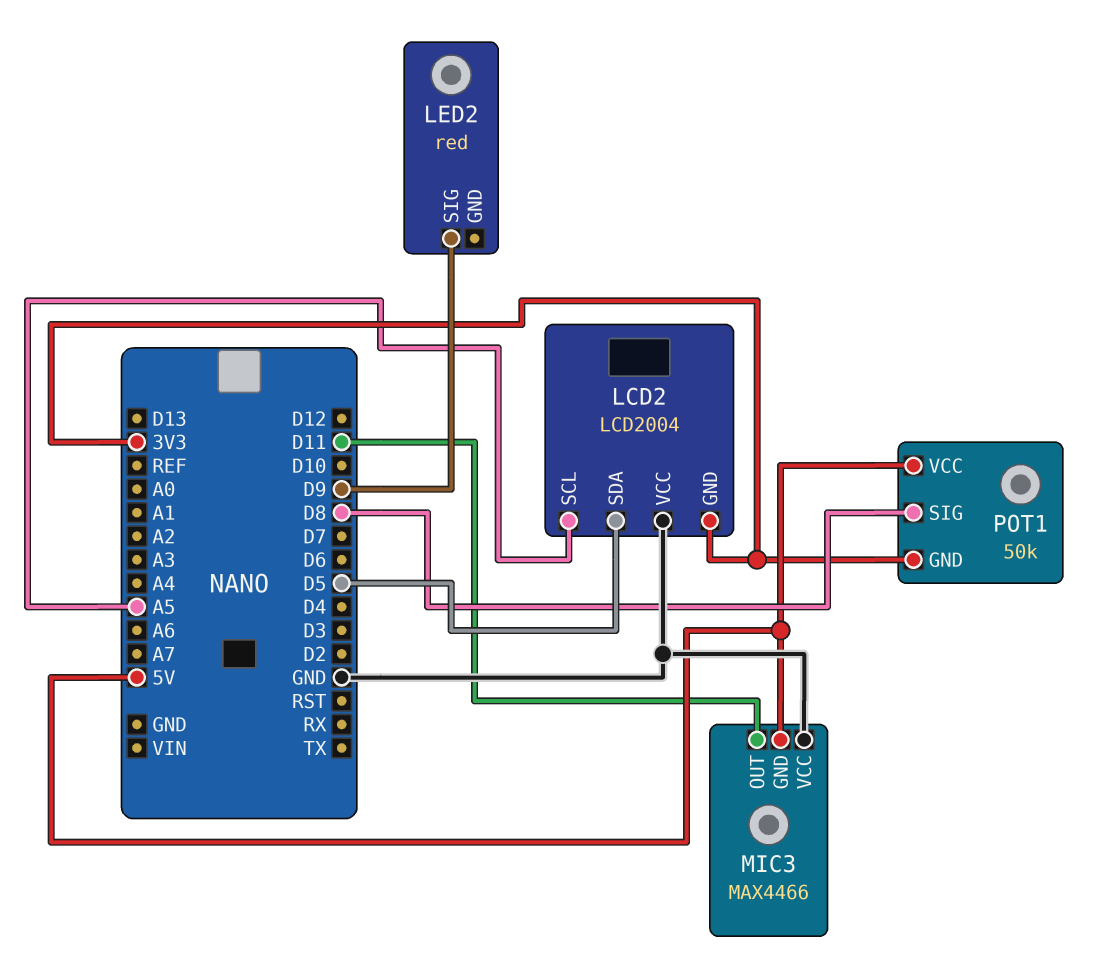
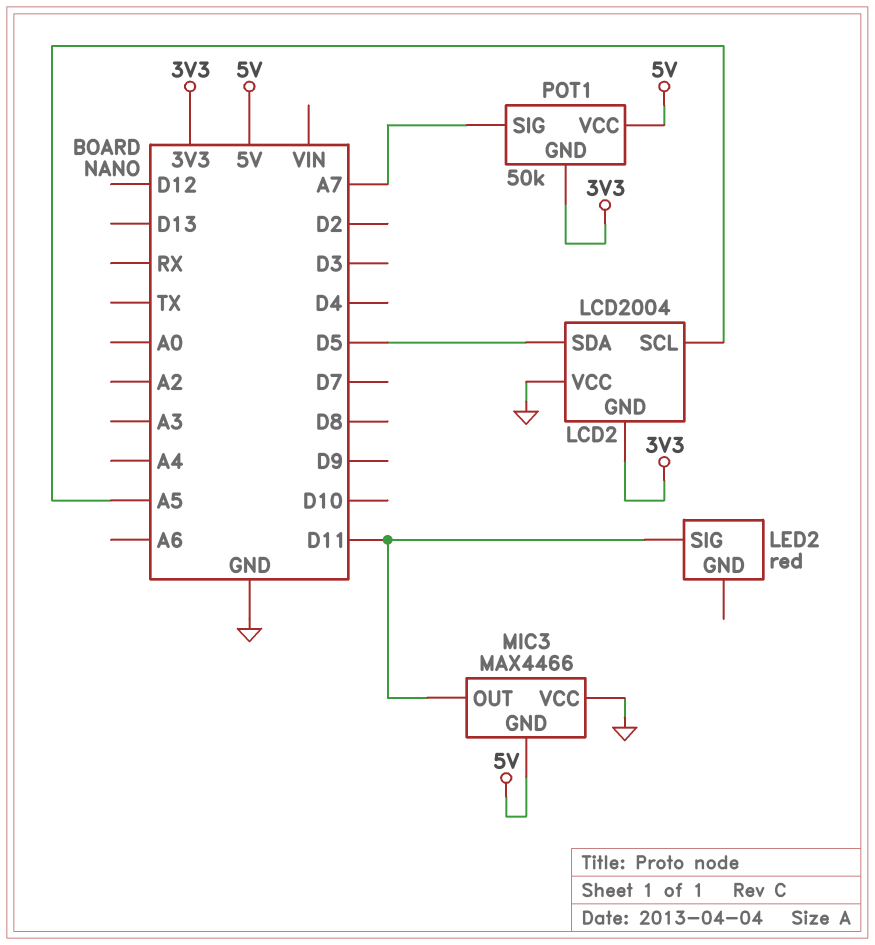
LED2 pin SIG: D9 -> D11
POT1 pin SIG: D8 -> A7

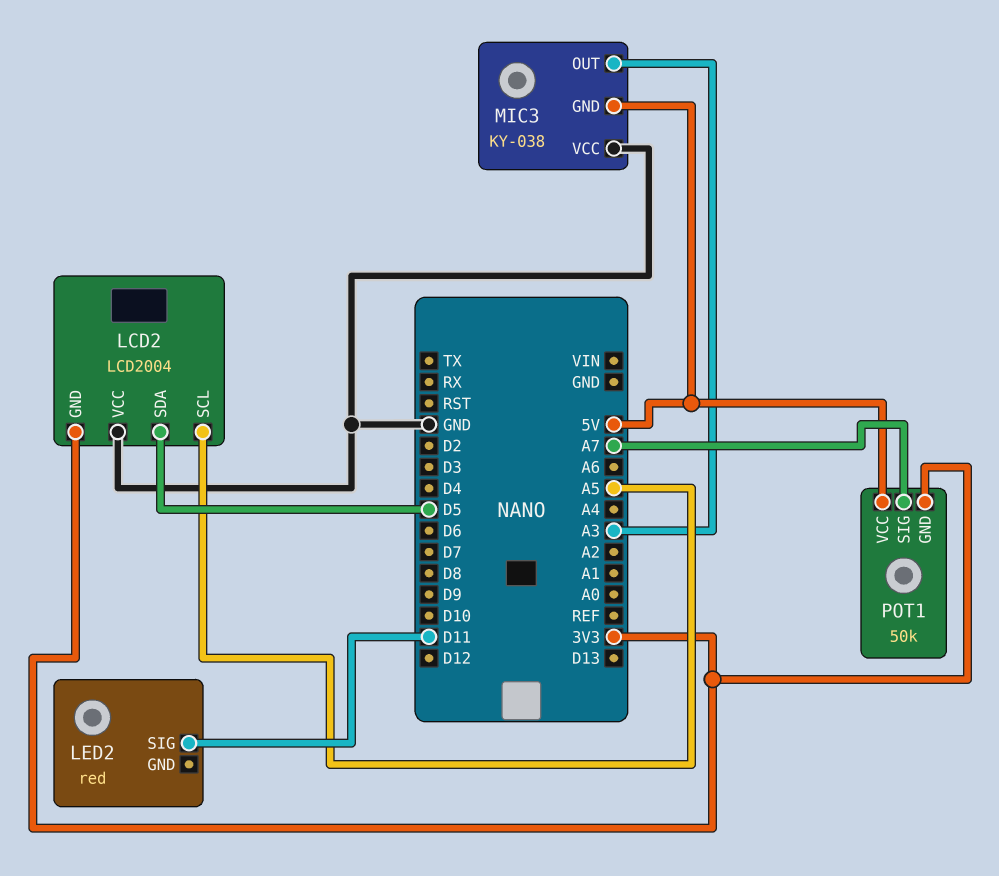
MIC3: MAX4466 -> KY-038
MIC3 pin OUT: D11 -> A3

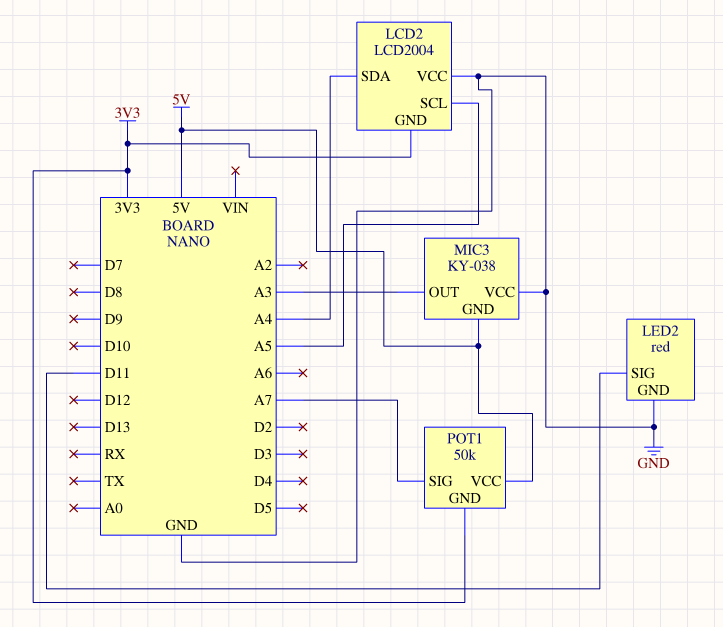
LCD2 pin SDA: D5 -> A4
LED2 pin GND: none -> GND

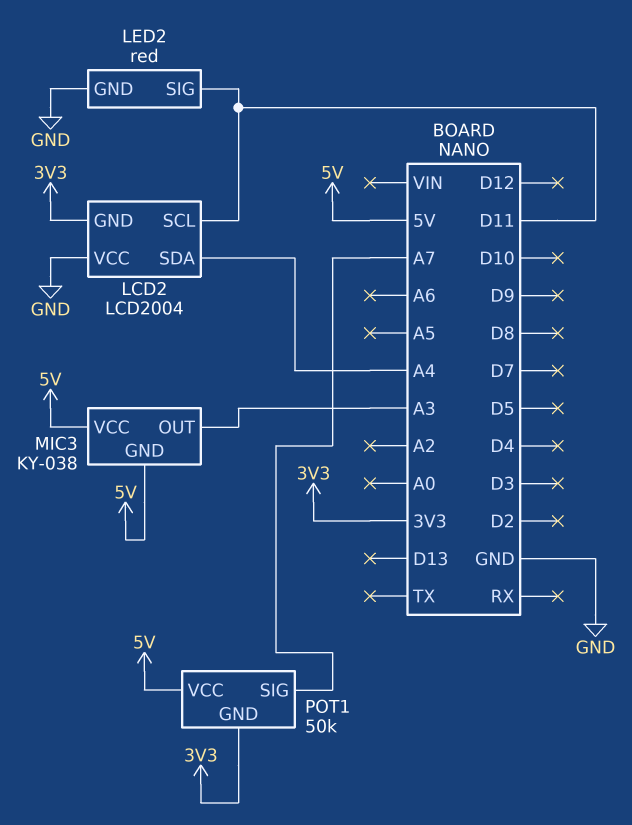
LCD2 pin SCL: A5 -> D11
MIC3 pin VCC: GND -> 5V

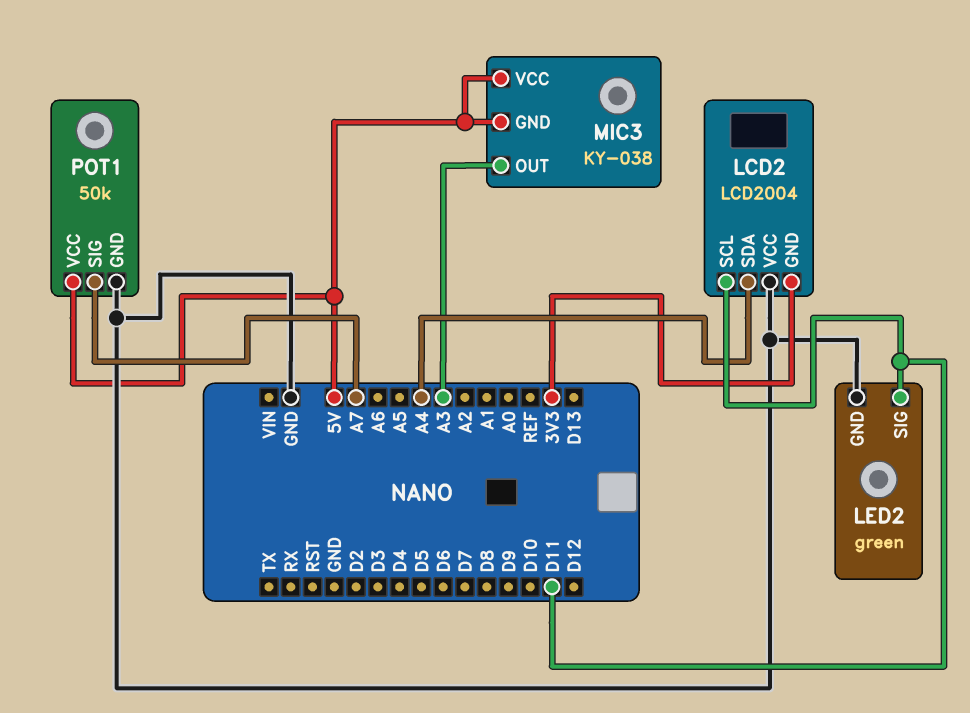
LED2: red -> green
POT1 pin GND: 3V3 -> GND

